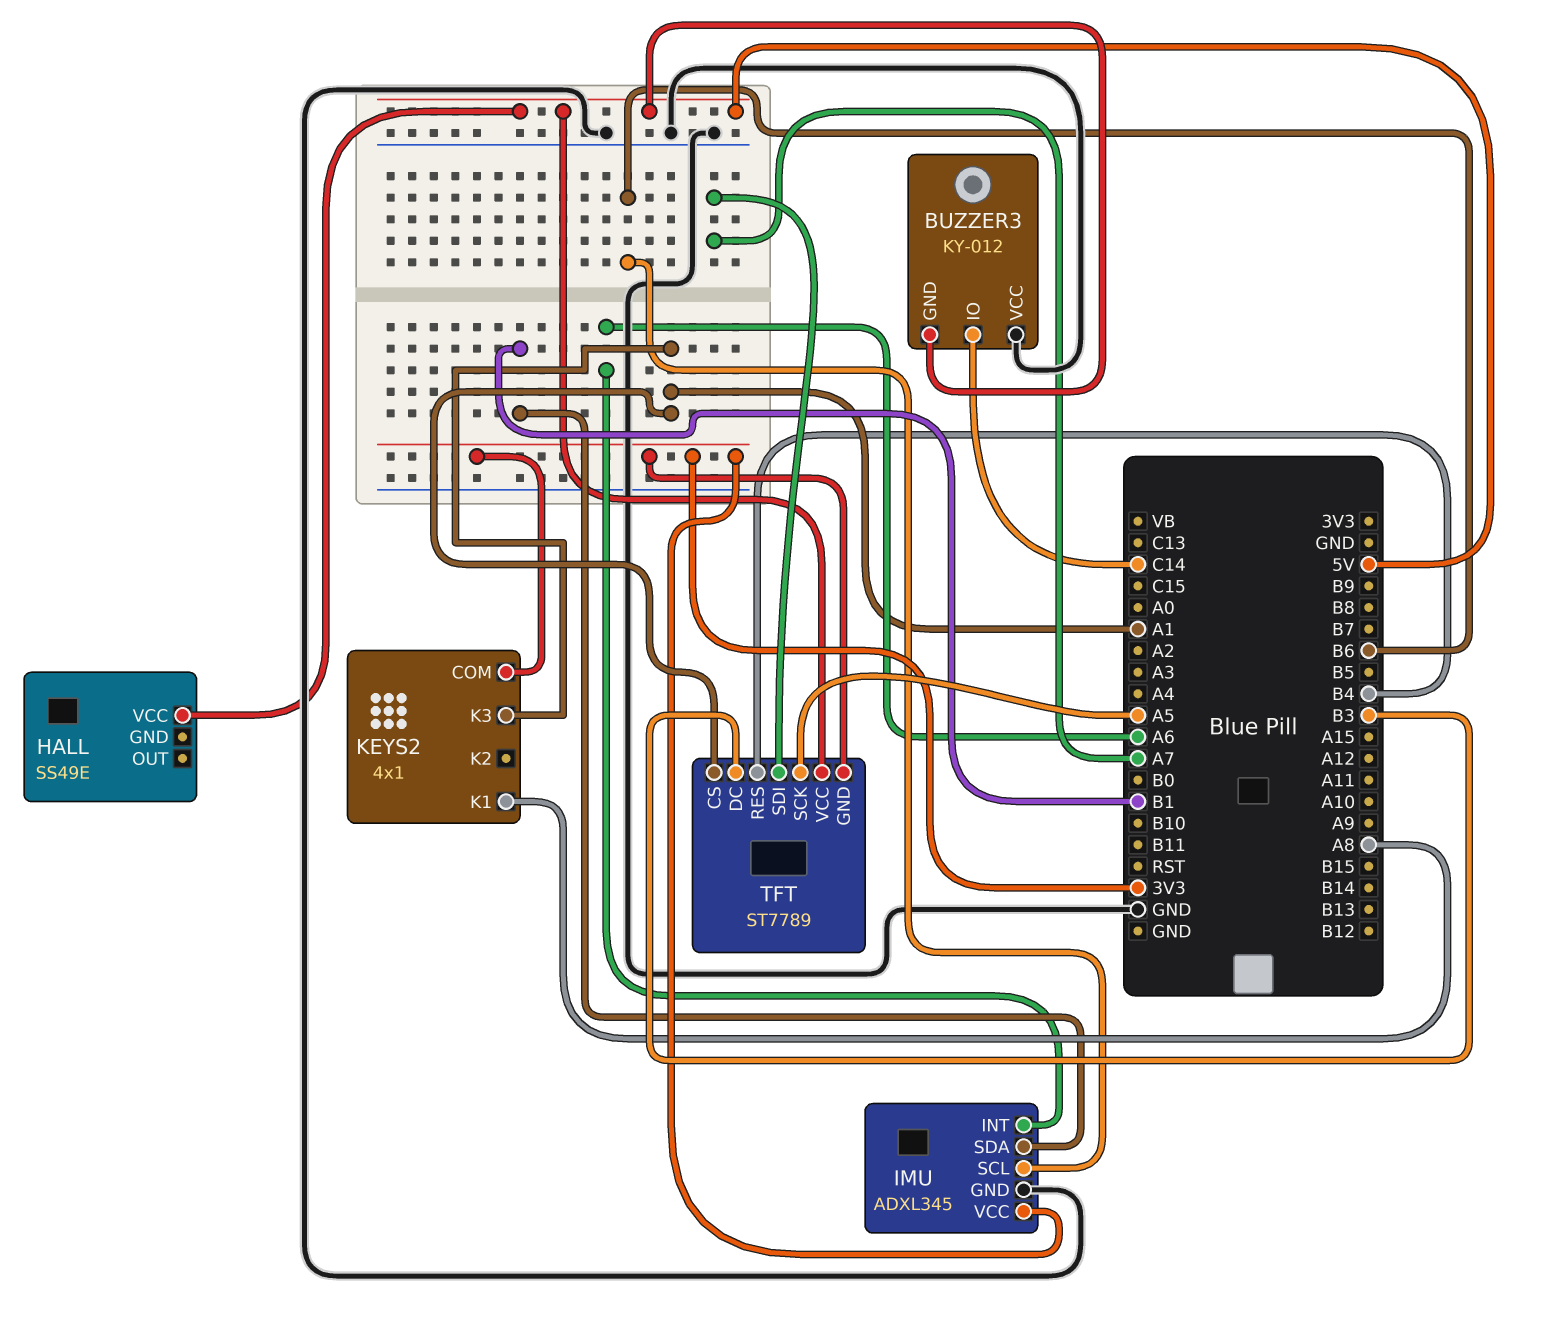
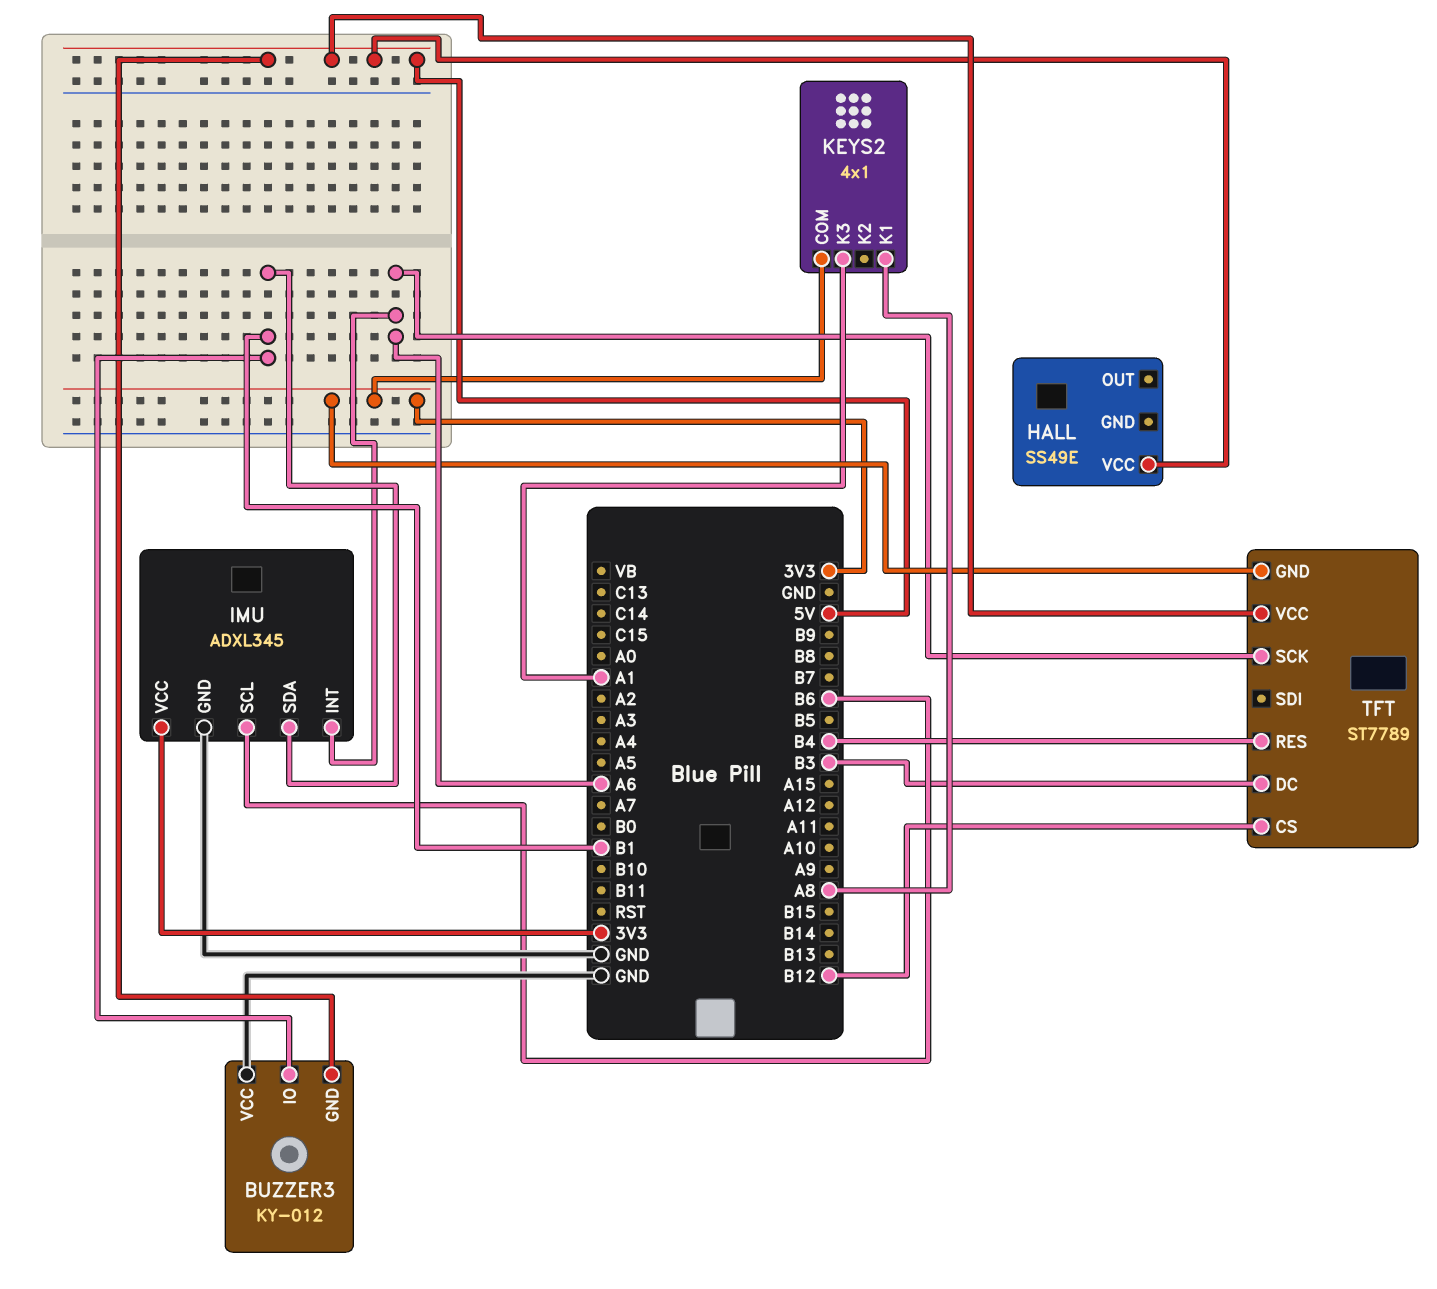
BUZZER3 pin IO: C14 -> B1
TFT pin CS: A1 -> B12
TFT pin SCK: A5 -> A6
TFT pin SDI: A7 -> none

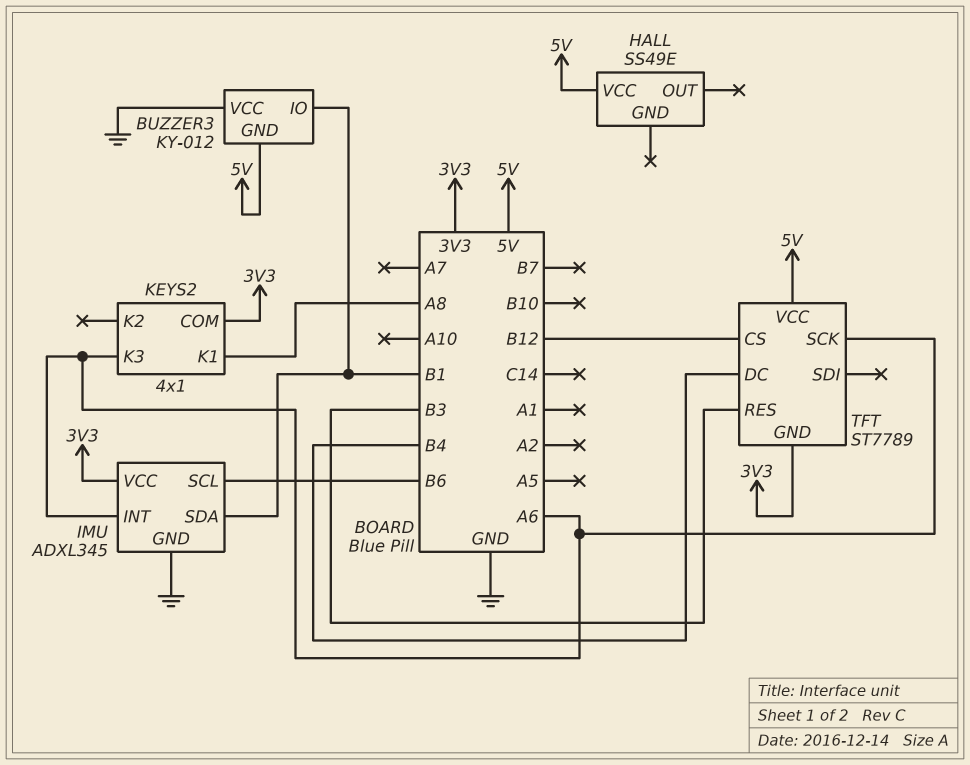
KEYS2 pin K3: A1 -> A6
TFT pin DC: B3 -> B4
TFT pin RES: B4 -> B3

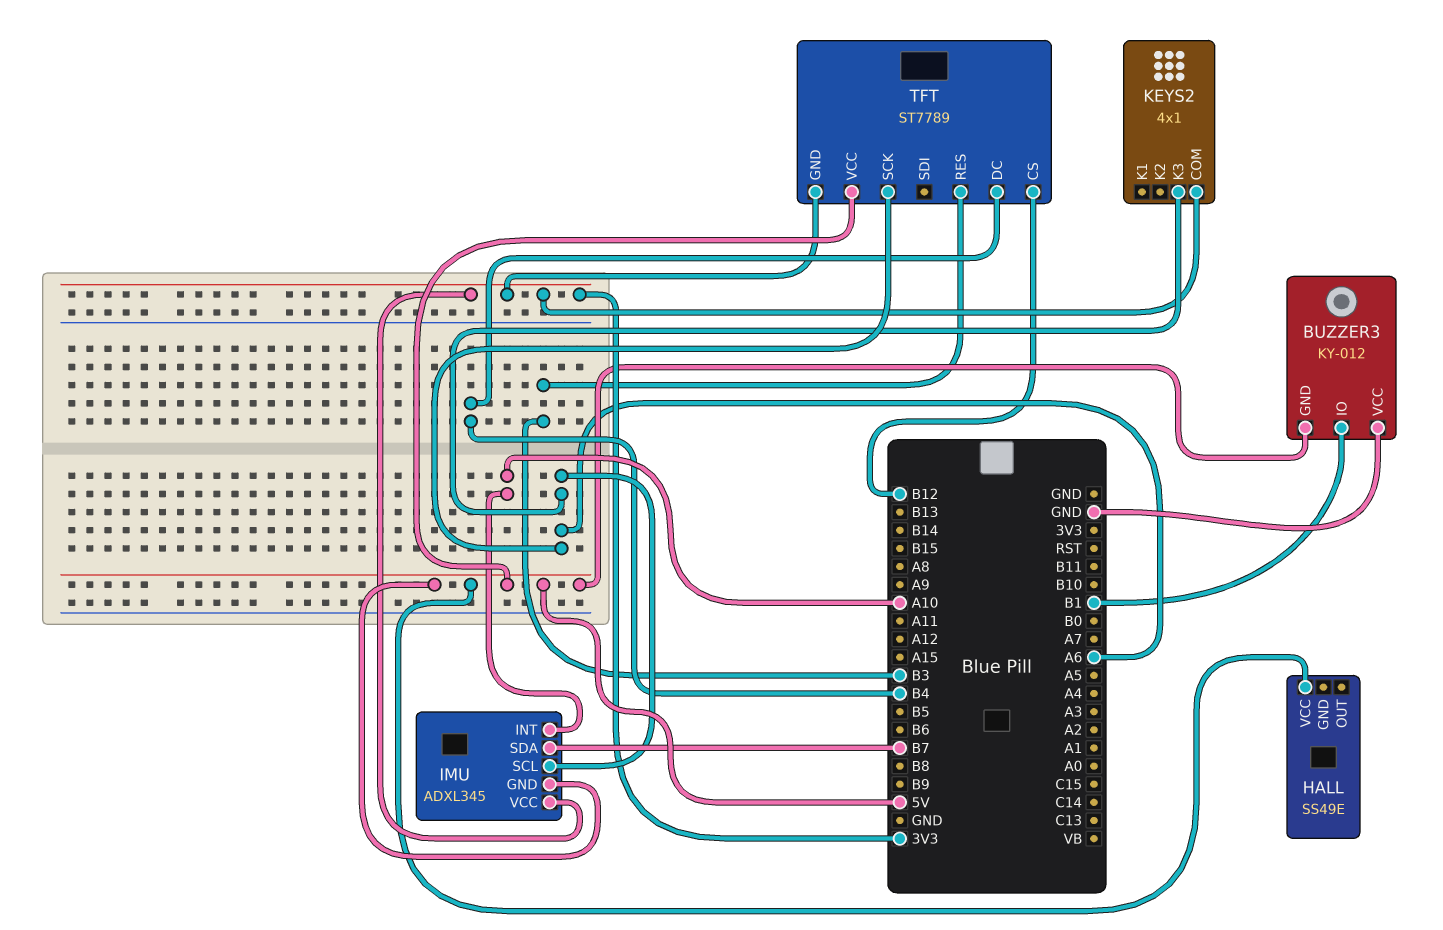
IMU pin GND: GND -> 5V
IMU pin INT: A6 -> A10
IMU pin SCL: B6 -> A6
IMU pin SDA: B1 -> B7
KEYS2 pin K1: A8 -> none

